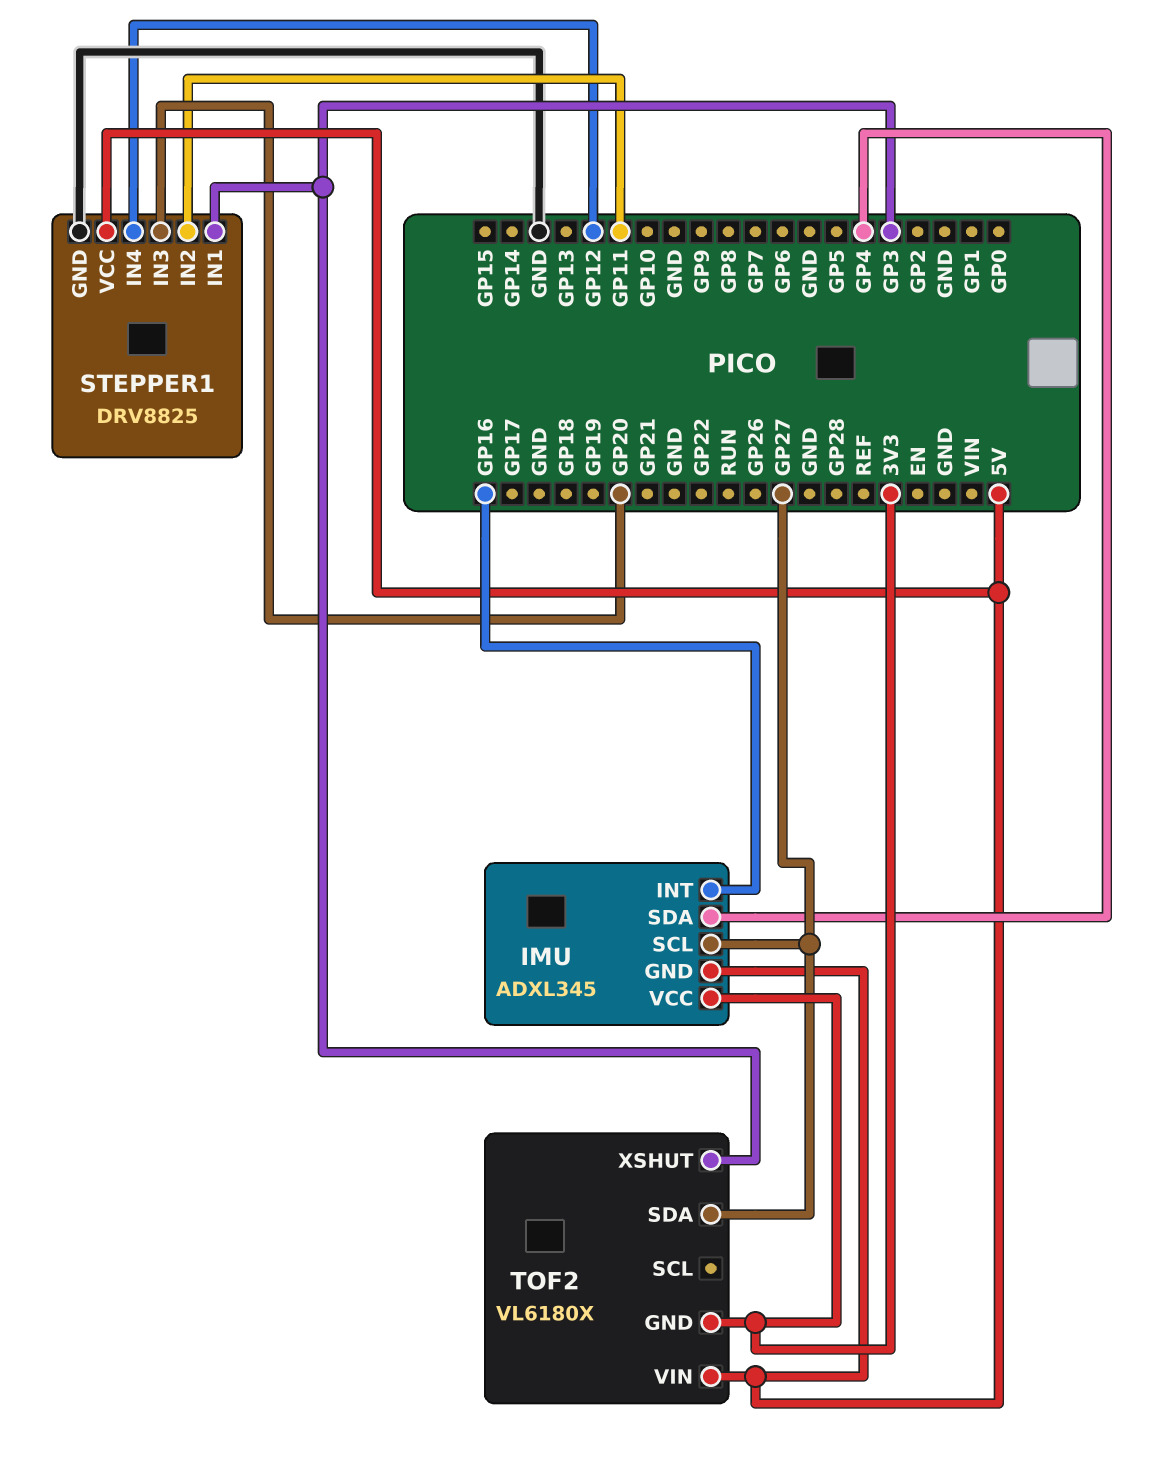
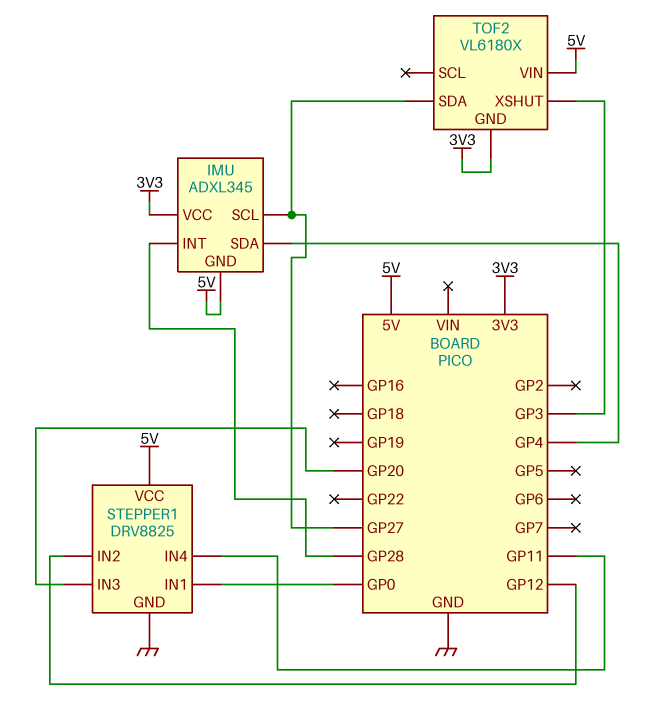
IMU pin INT: GP16 -> GP28
STEPPER1 pin IN1: GP3 -> GP0
STEPPER1 pin IN2: GP11 -> GP12
STEPPER1 pin IN4: GP12 -> GP11

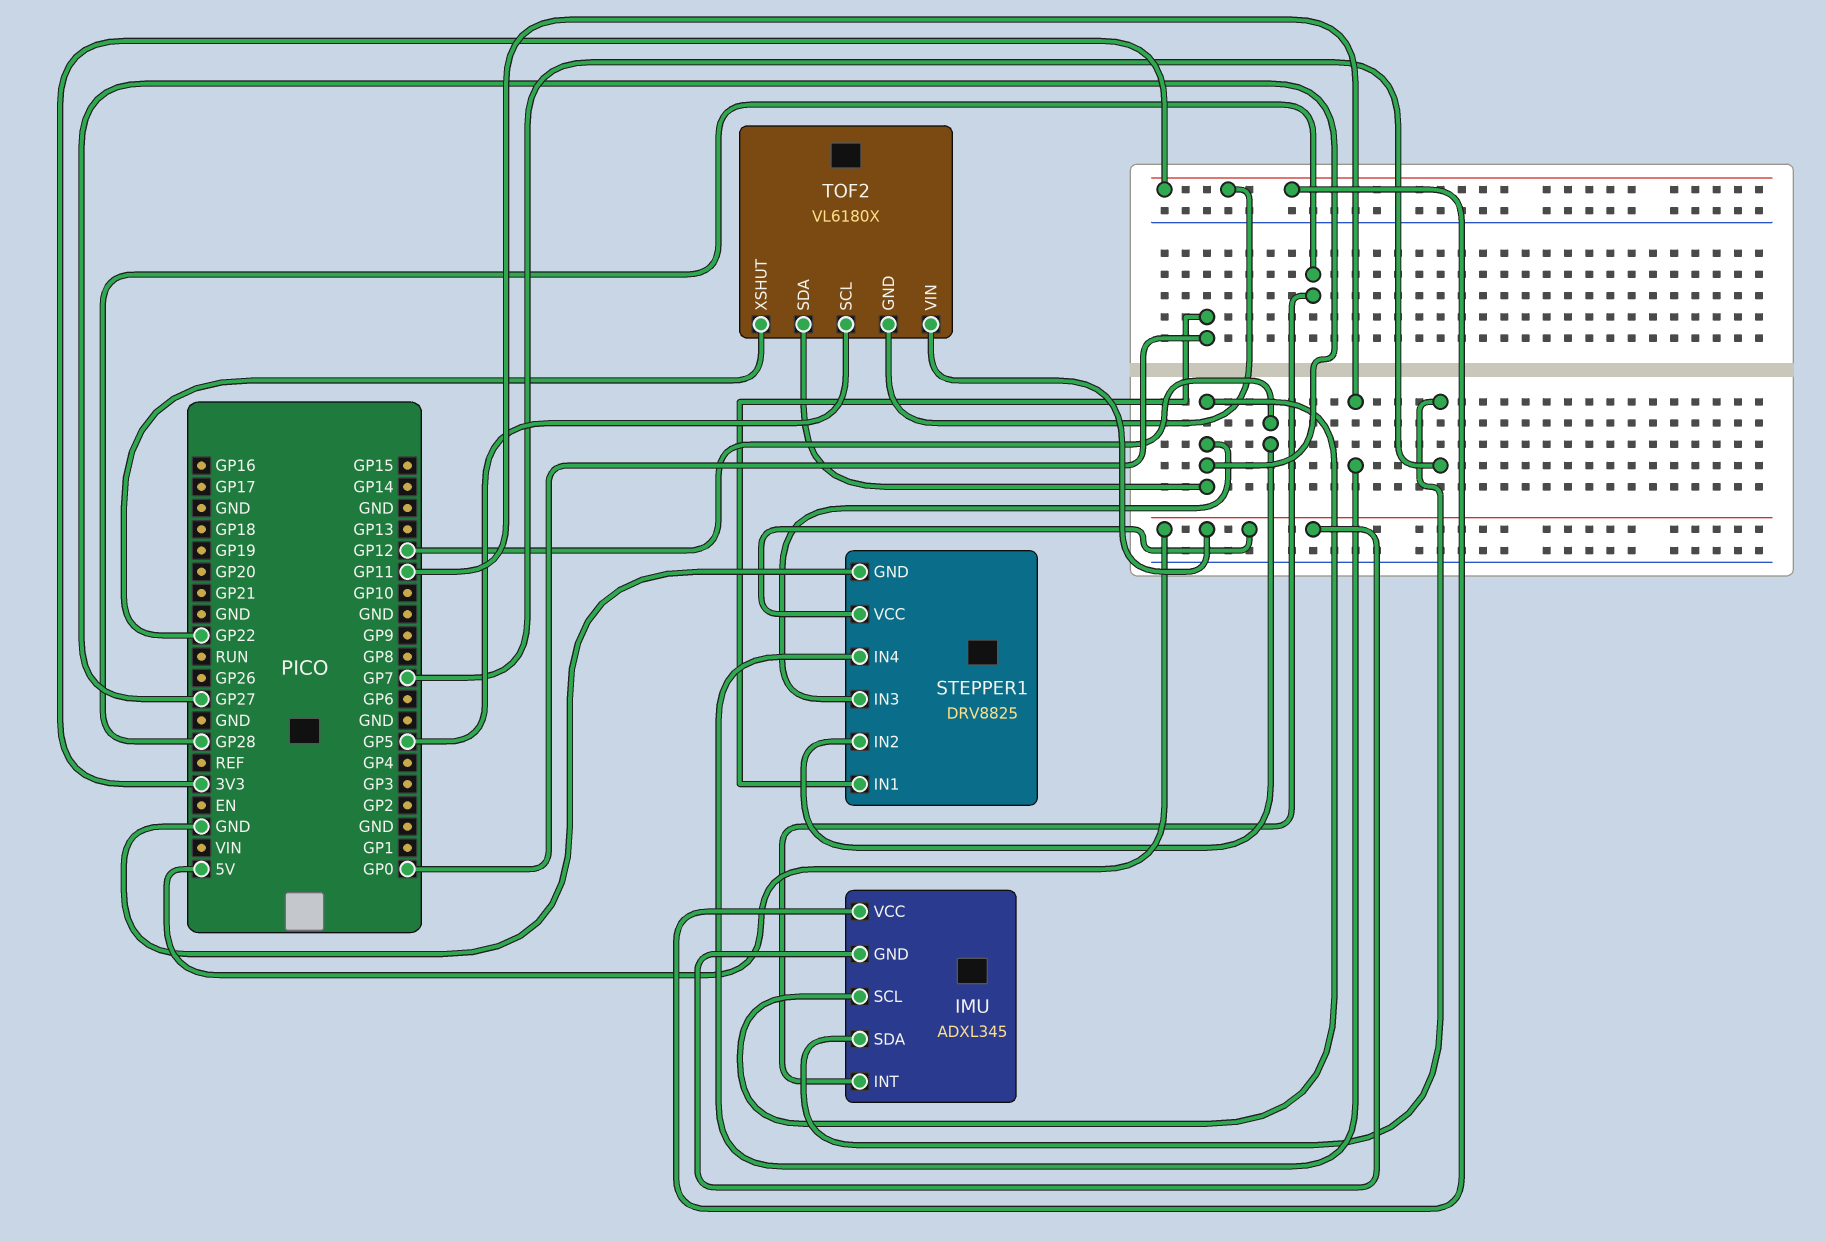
IMU pin SDA: GP4 -> GP7
STEPPER1 pin IN3: GP20 -> GP27
TOF2 pin SCL: none -> GP5
TOF2 pin XSHUT: GP3 -> GP22

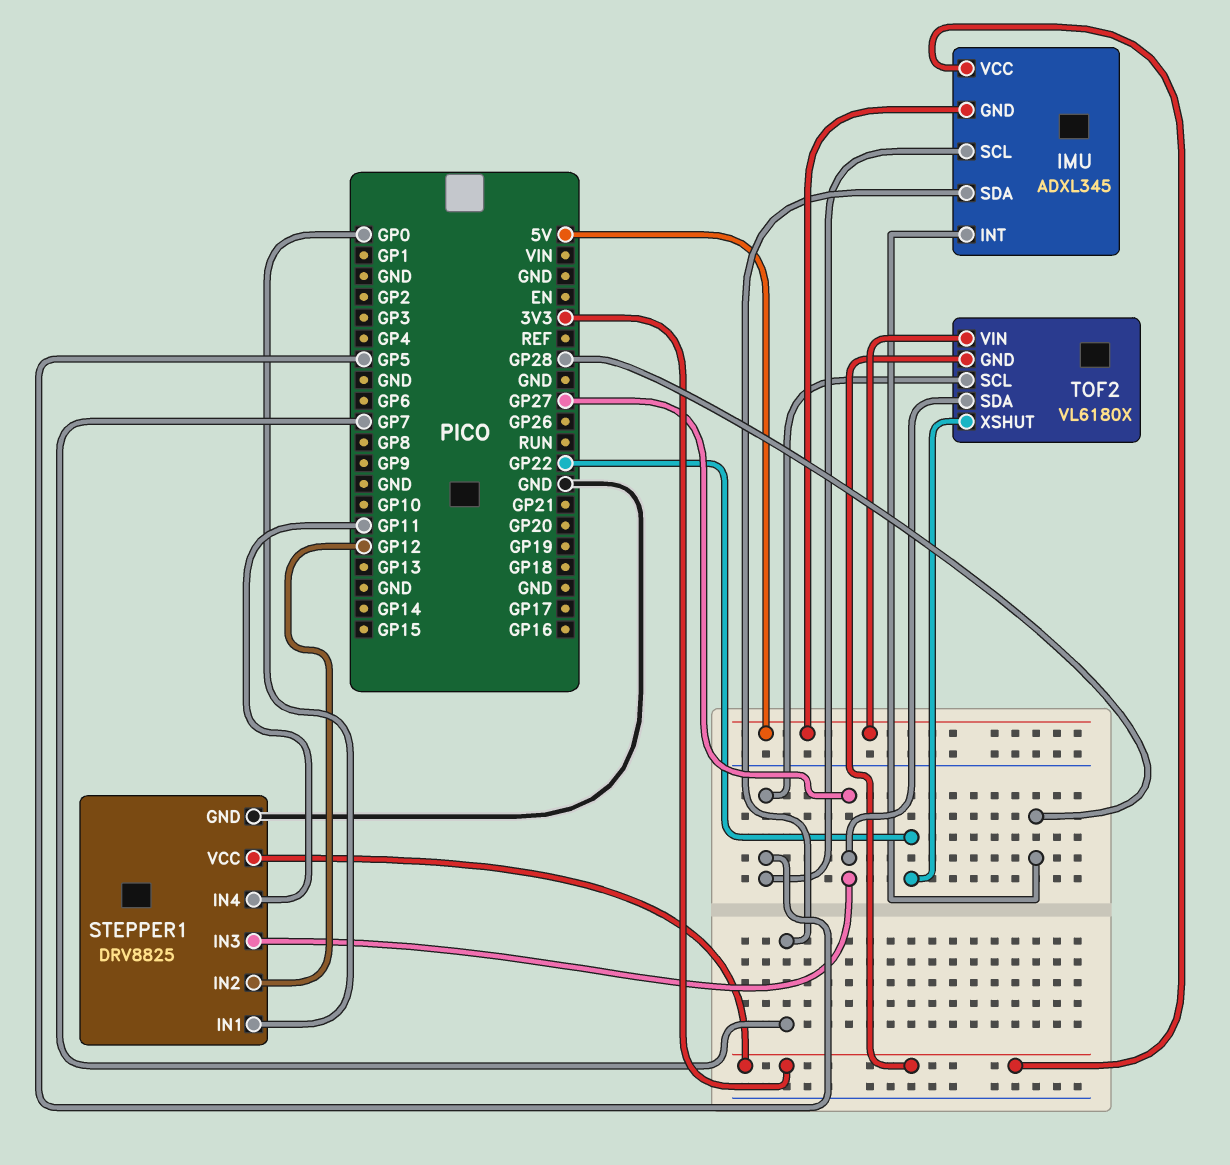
IMU pin SCL: GP27 -> GP5
STEPPER1 pin VCC: 5V -> 3V3

